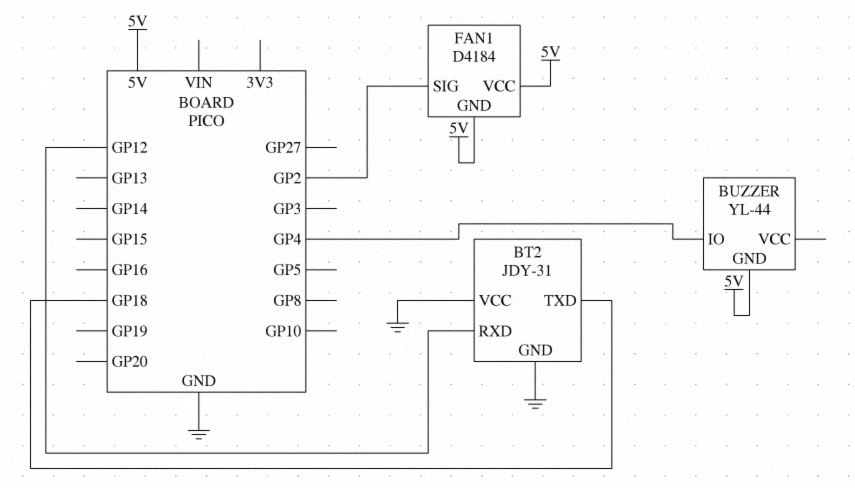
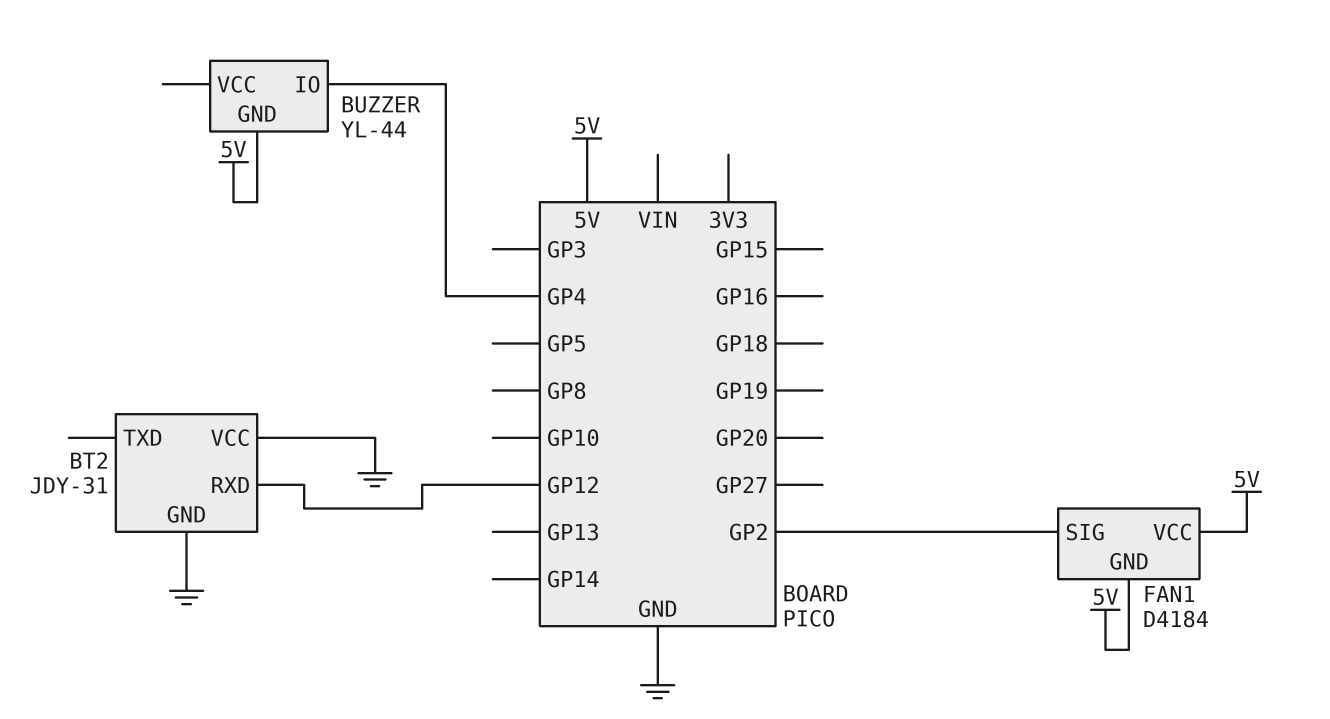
BT2 pin TXD: GP18 -> none

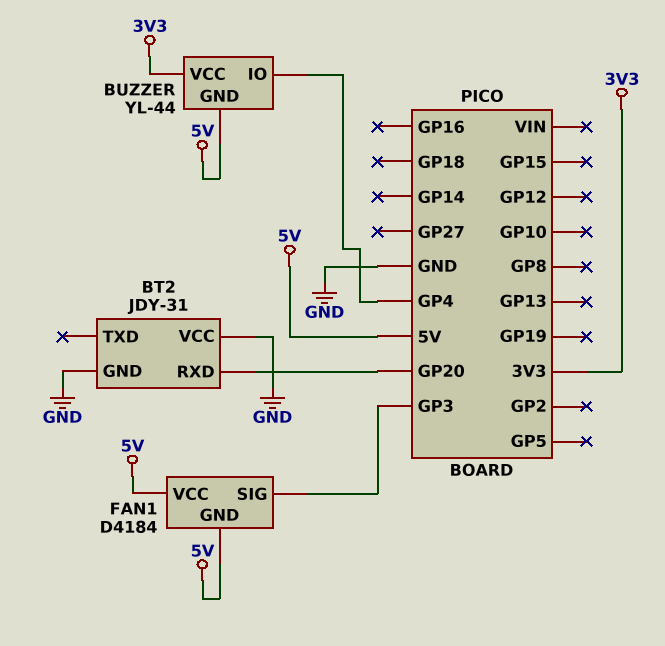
BT2 pin RXD: GP12 -> GP20
BUZZER pin VCC: none -> 3V3
FAN1 pin SIG: GP2 -> GP3

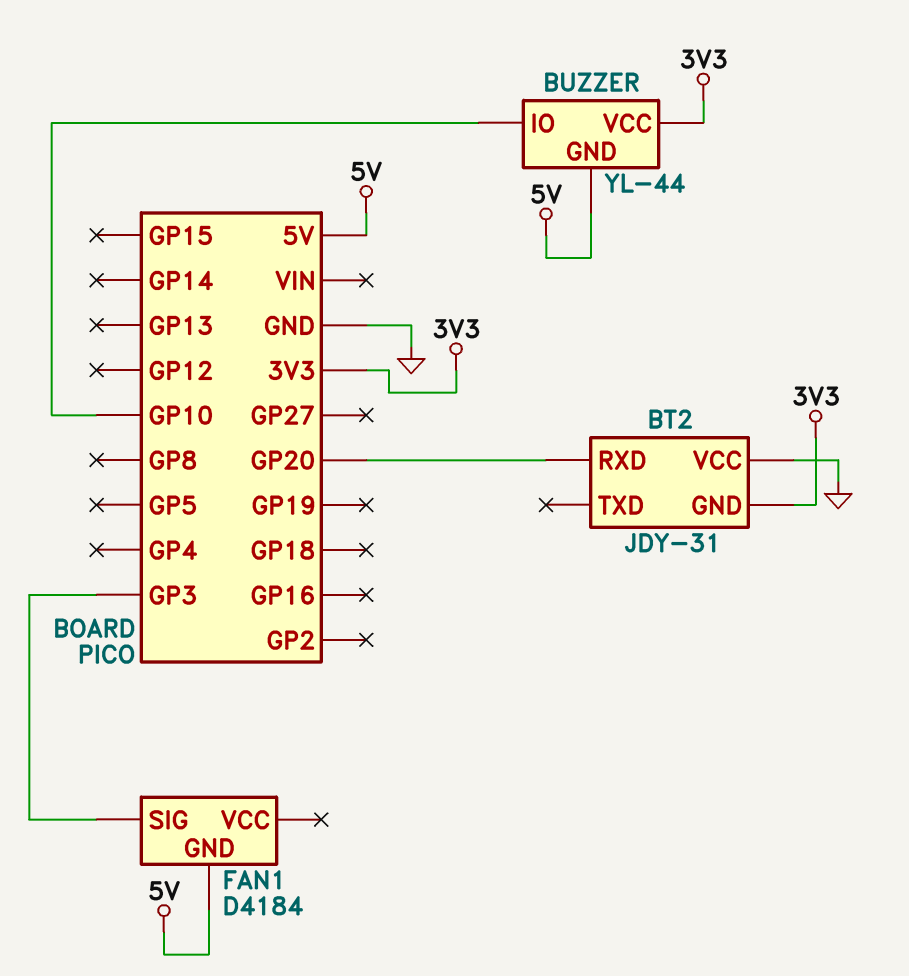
BT2 pin GND: GND -> 3V3
BUZZER pin IO: GP4 -> GP10
FAN1 pin VCC: 5V -> none

